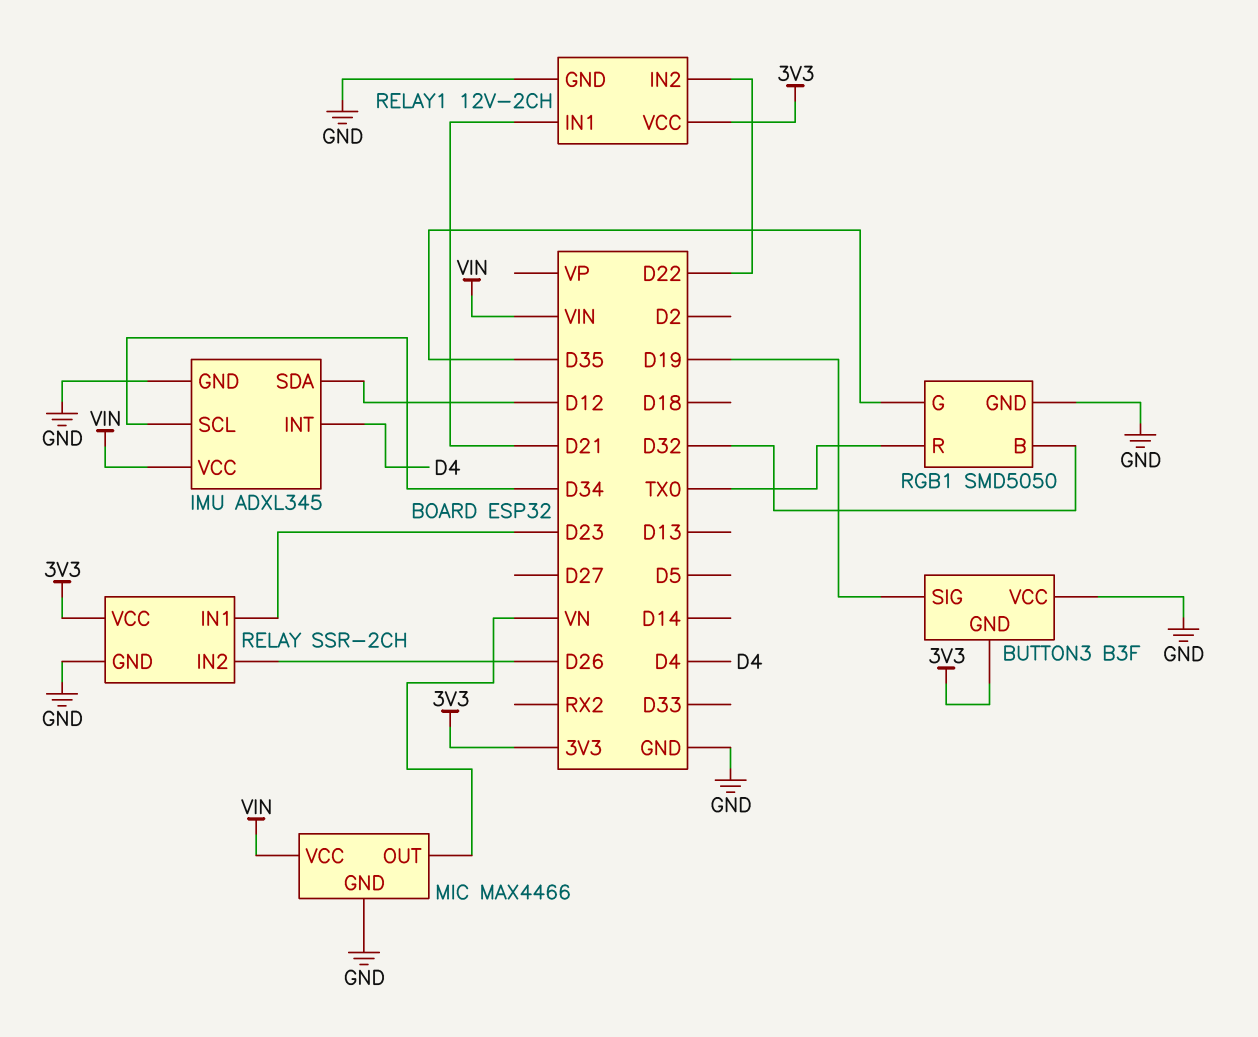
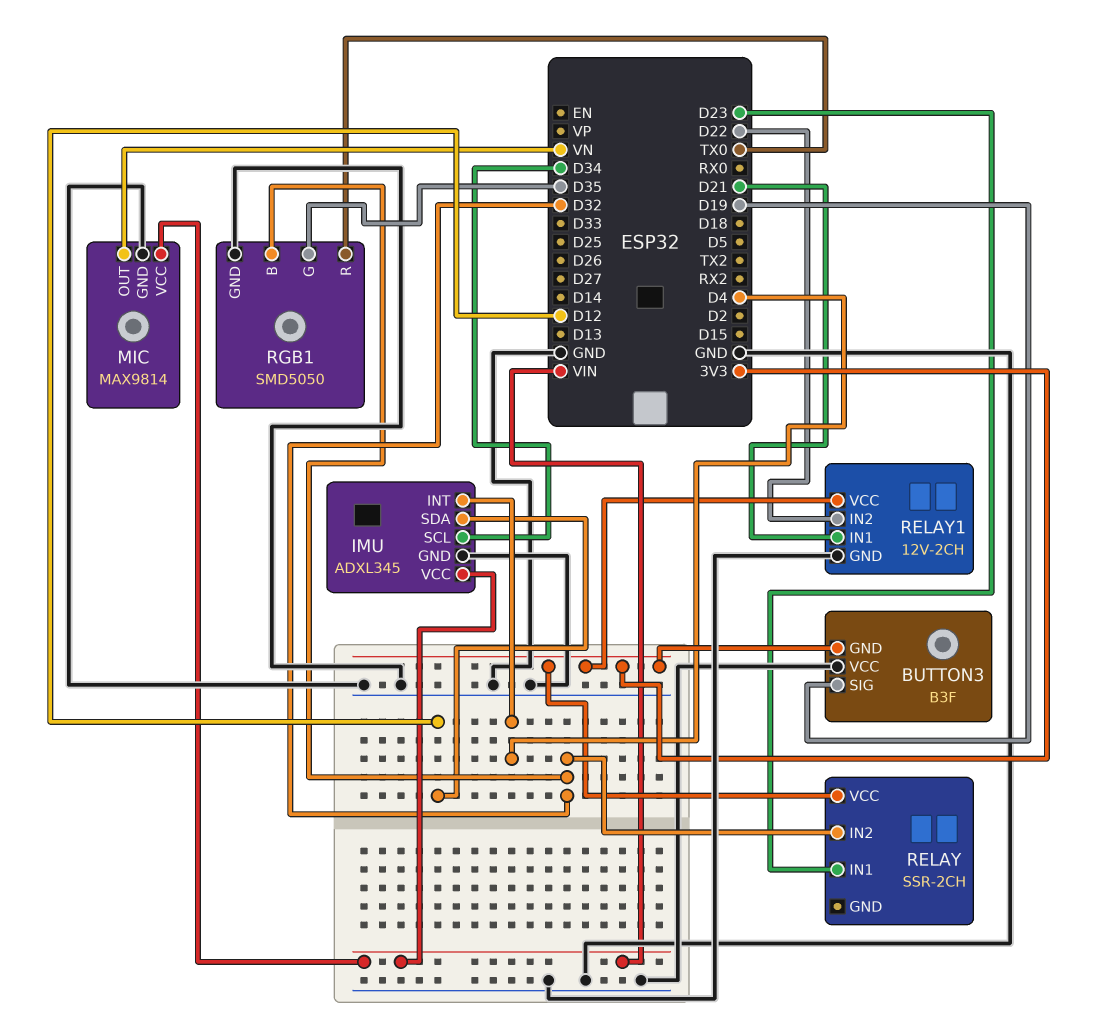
MIC: MAX4466 -> MAX9814
RELAY pin GND: GND -> none
RELAY pin IN2: D26 -> D32

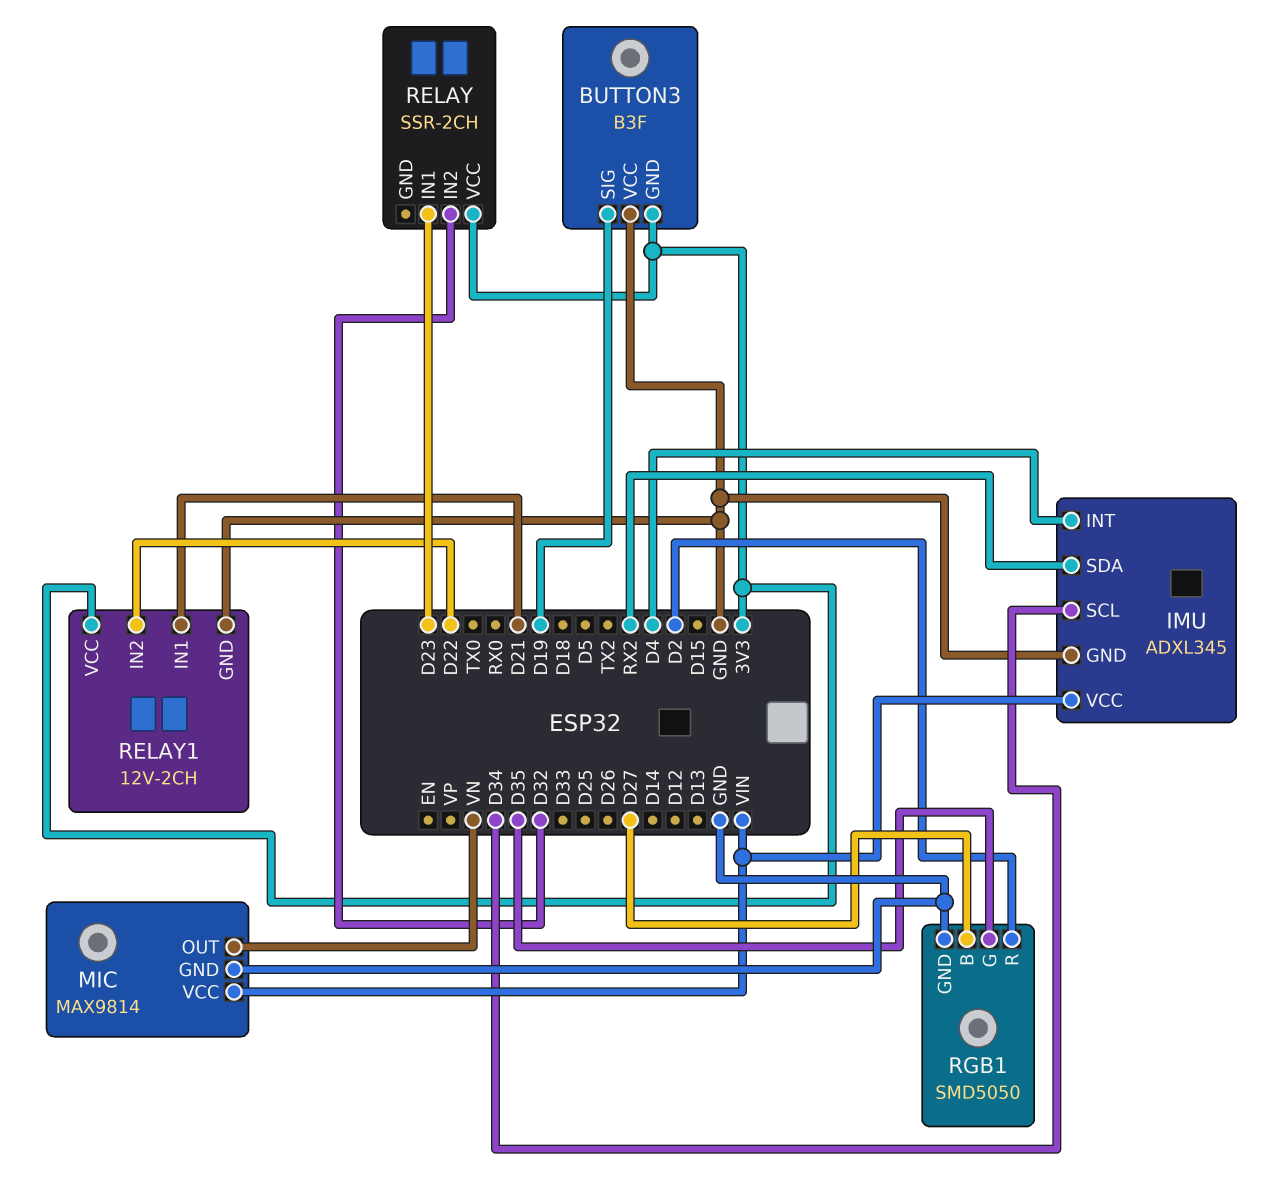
IMU pin SDA: D12 -> RX2
RGB1 pin B: D32 -> D27
RGB1 pin R: TX0 -> D2

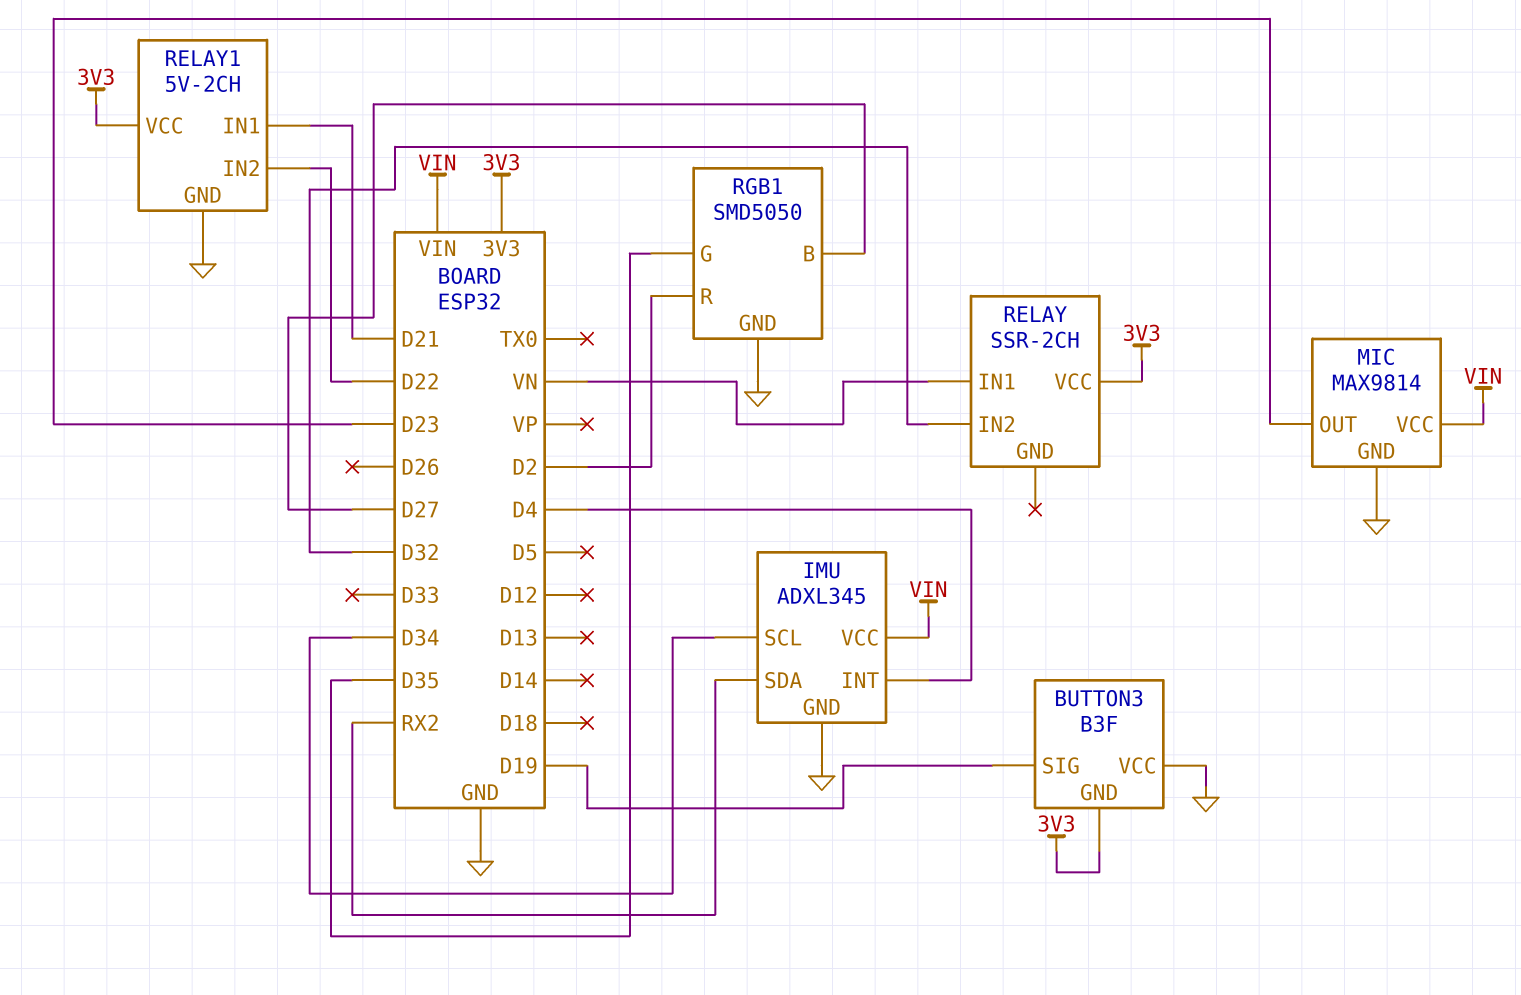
MIC pin OUT: VN -> D23
RELAY pin IN1: D23 -> VN
RELAY1: 12V-2CH -> 5V-2CH

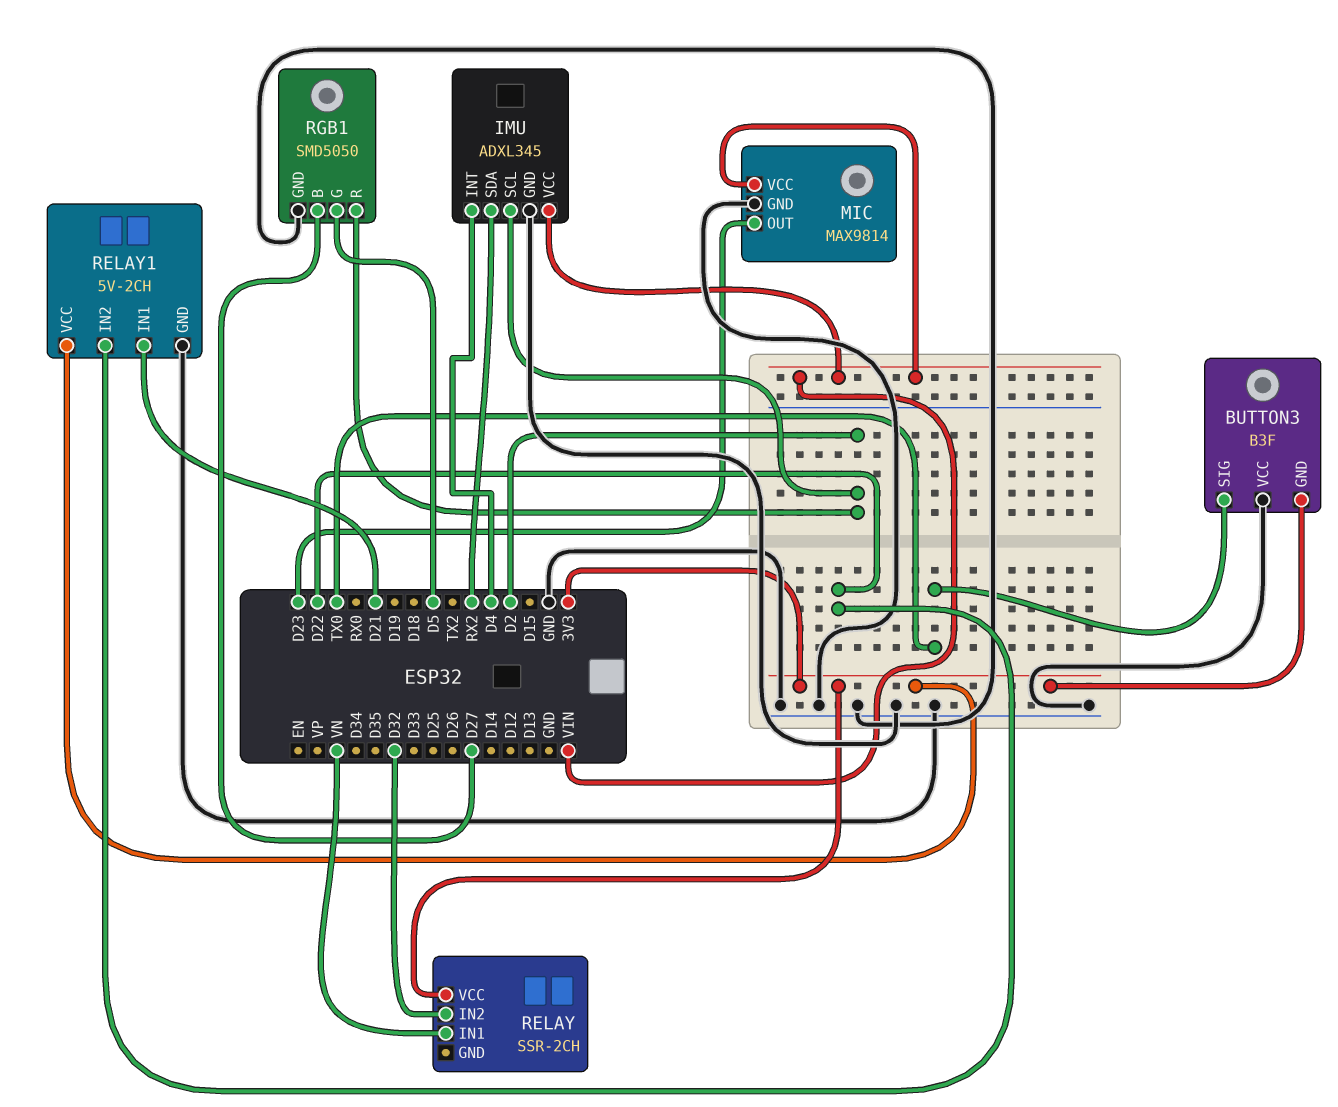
BUTTON3 pin SIG: D19 -> TX0
IMU pin SCL: D34 -> D2
RGB1 pin G: D35 -> D5

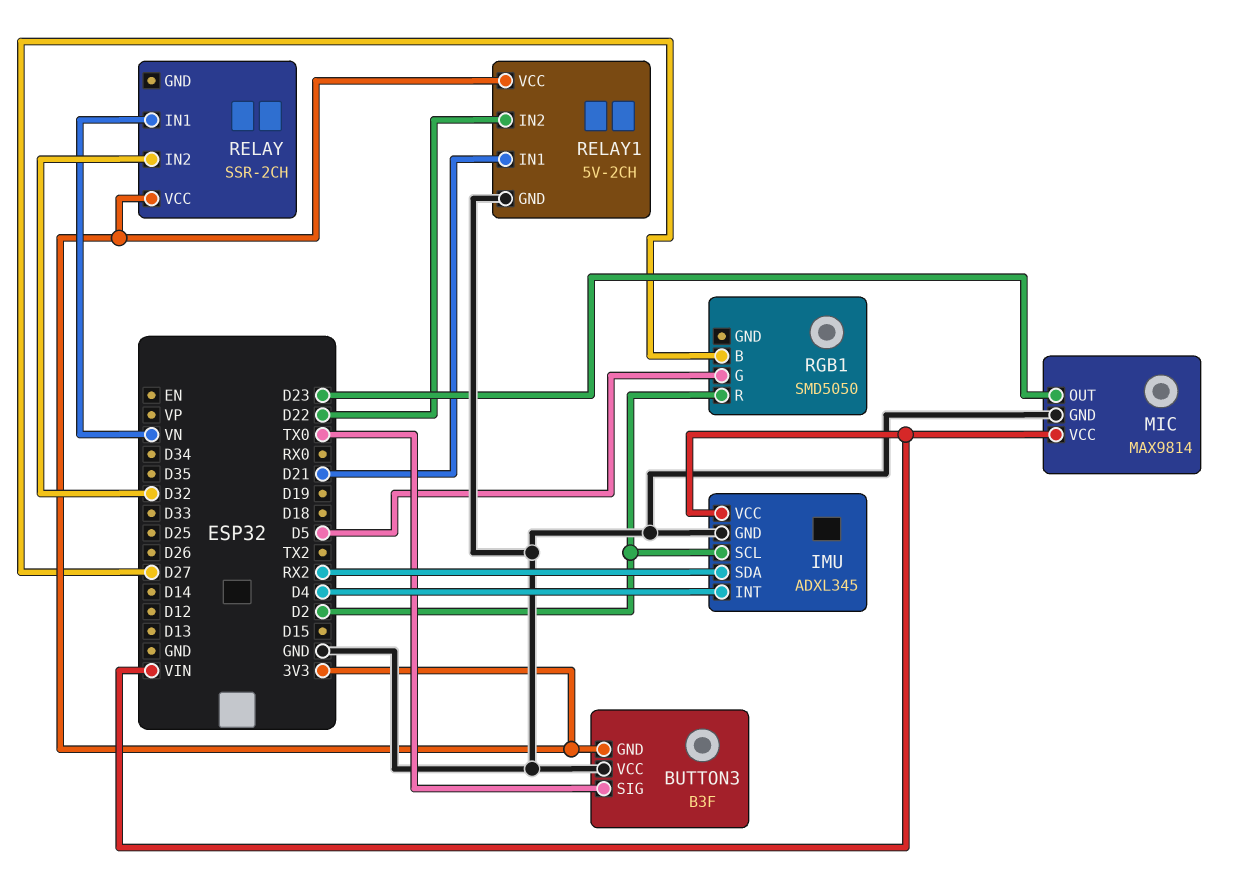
RGB1 pin GND: GND -> none

